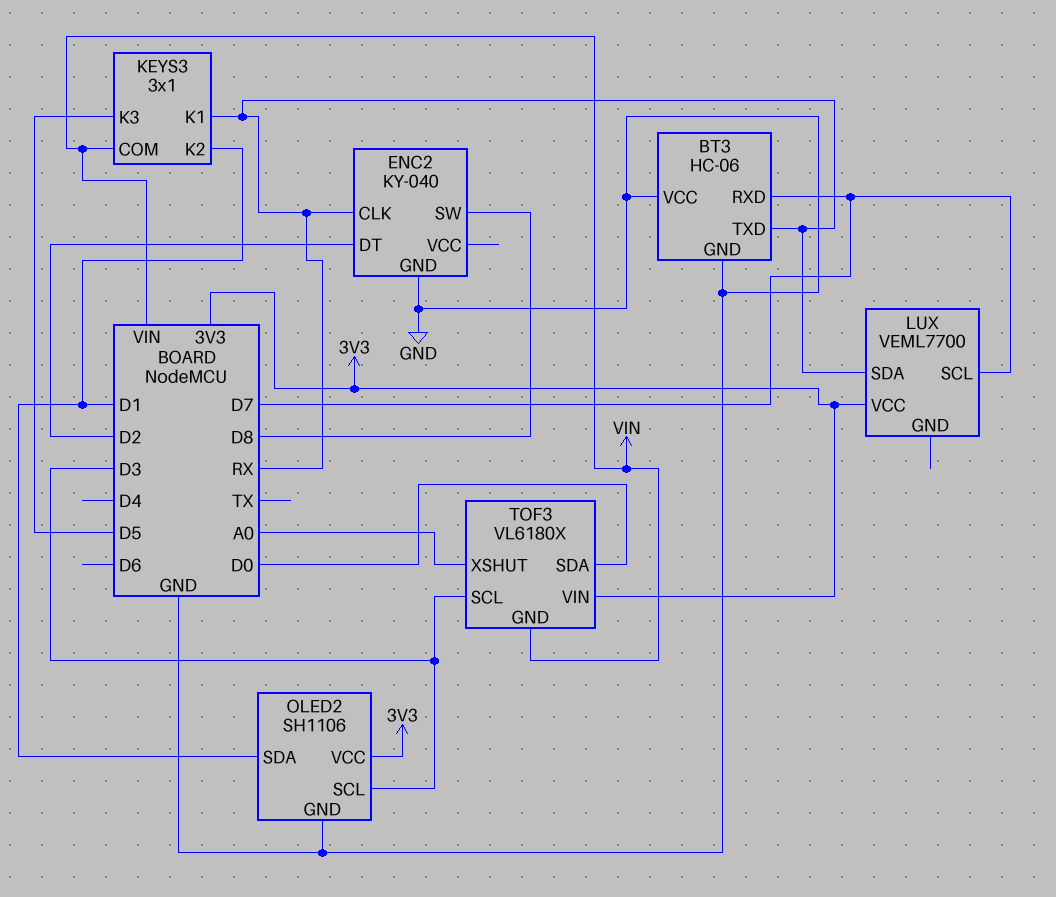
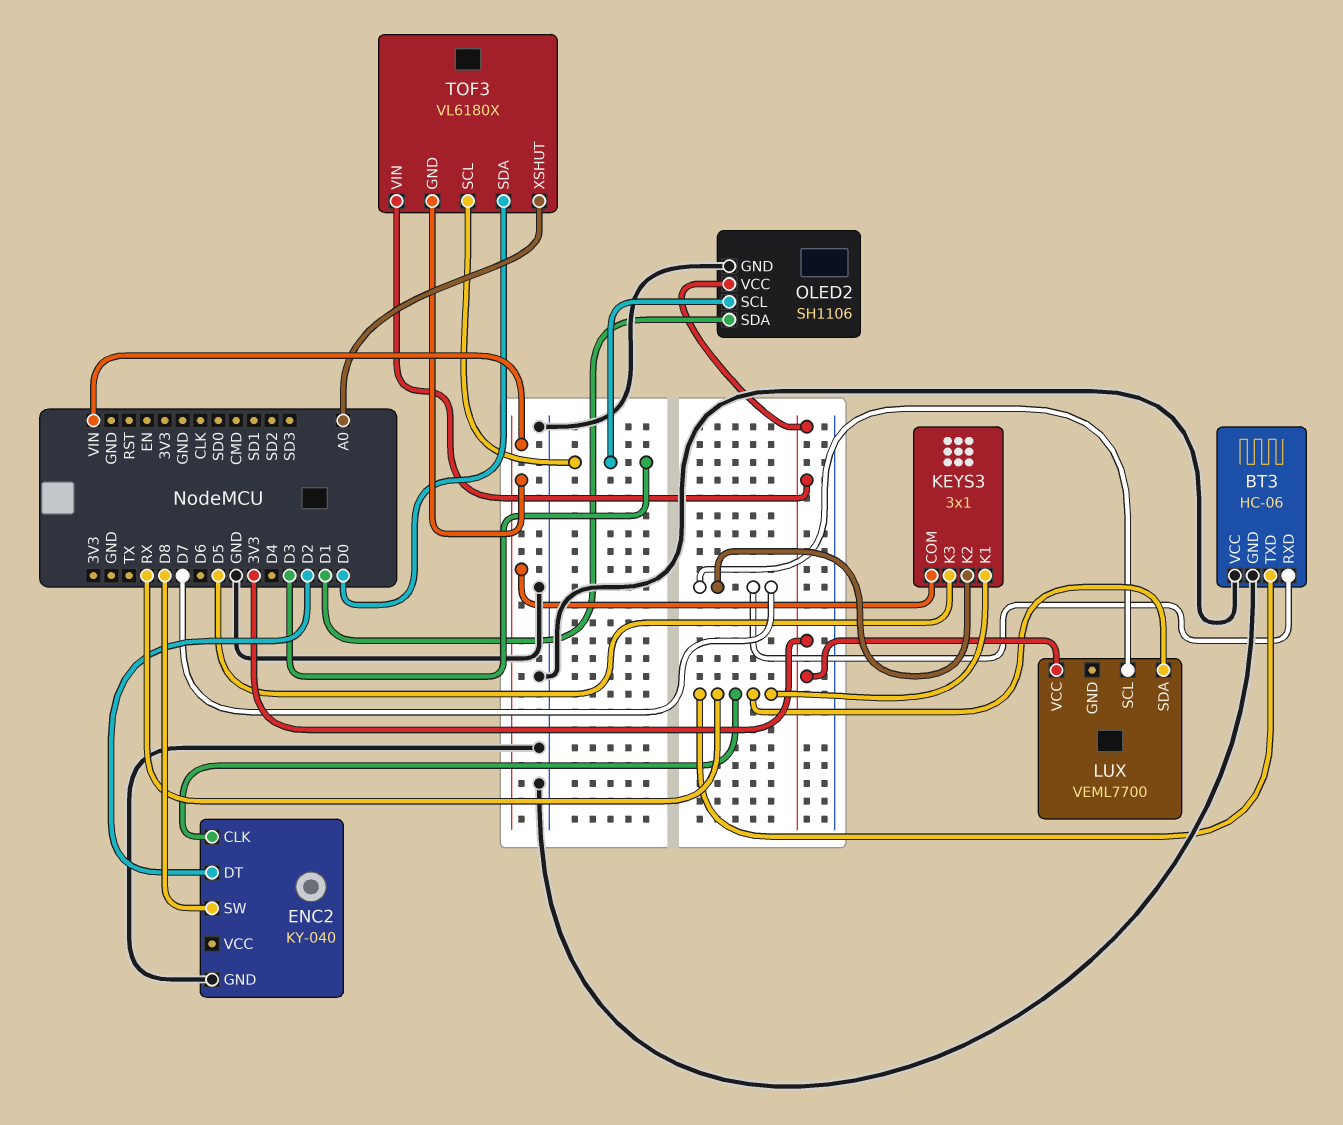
KEYS3 pin K2: D1 -> D7

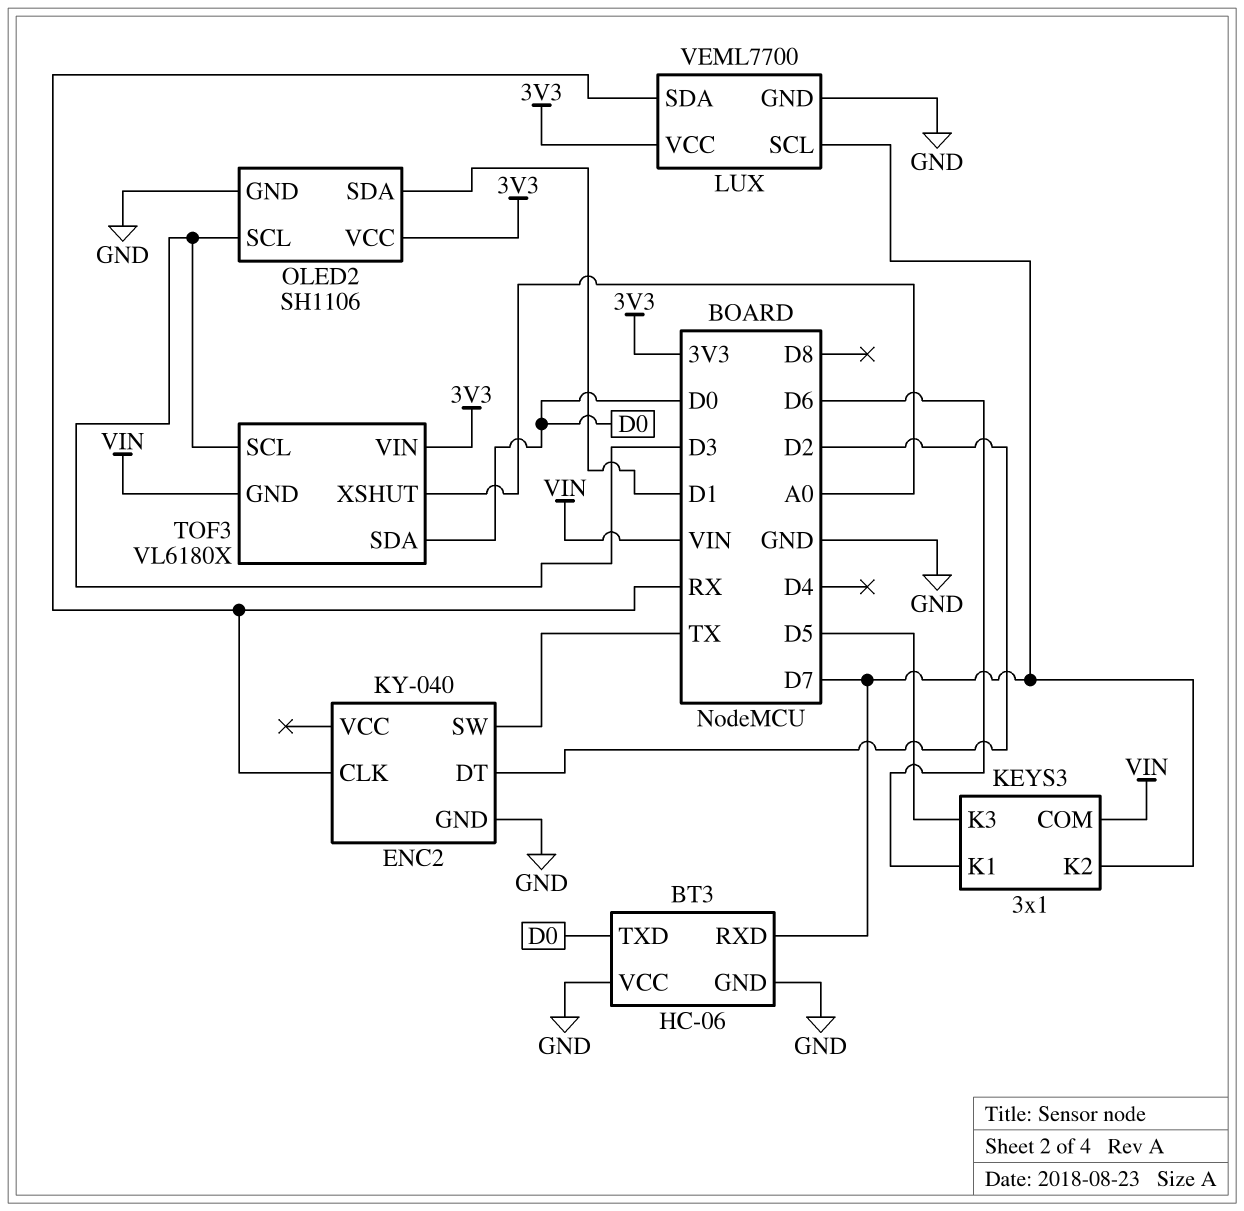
BT3 pin TXD: RX -> D0
ENC2 pin SW: D8 -> TX
KEYS3 pin K1: RX -> D6
LUX pin GND: none -> GND

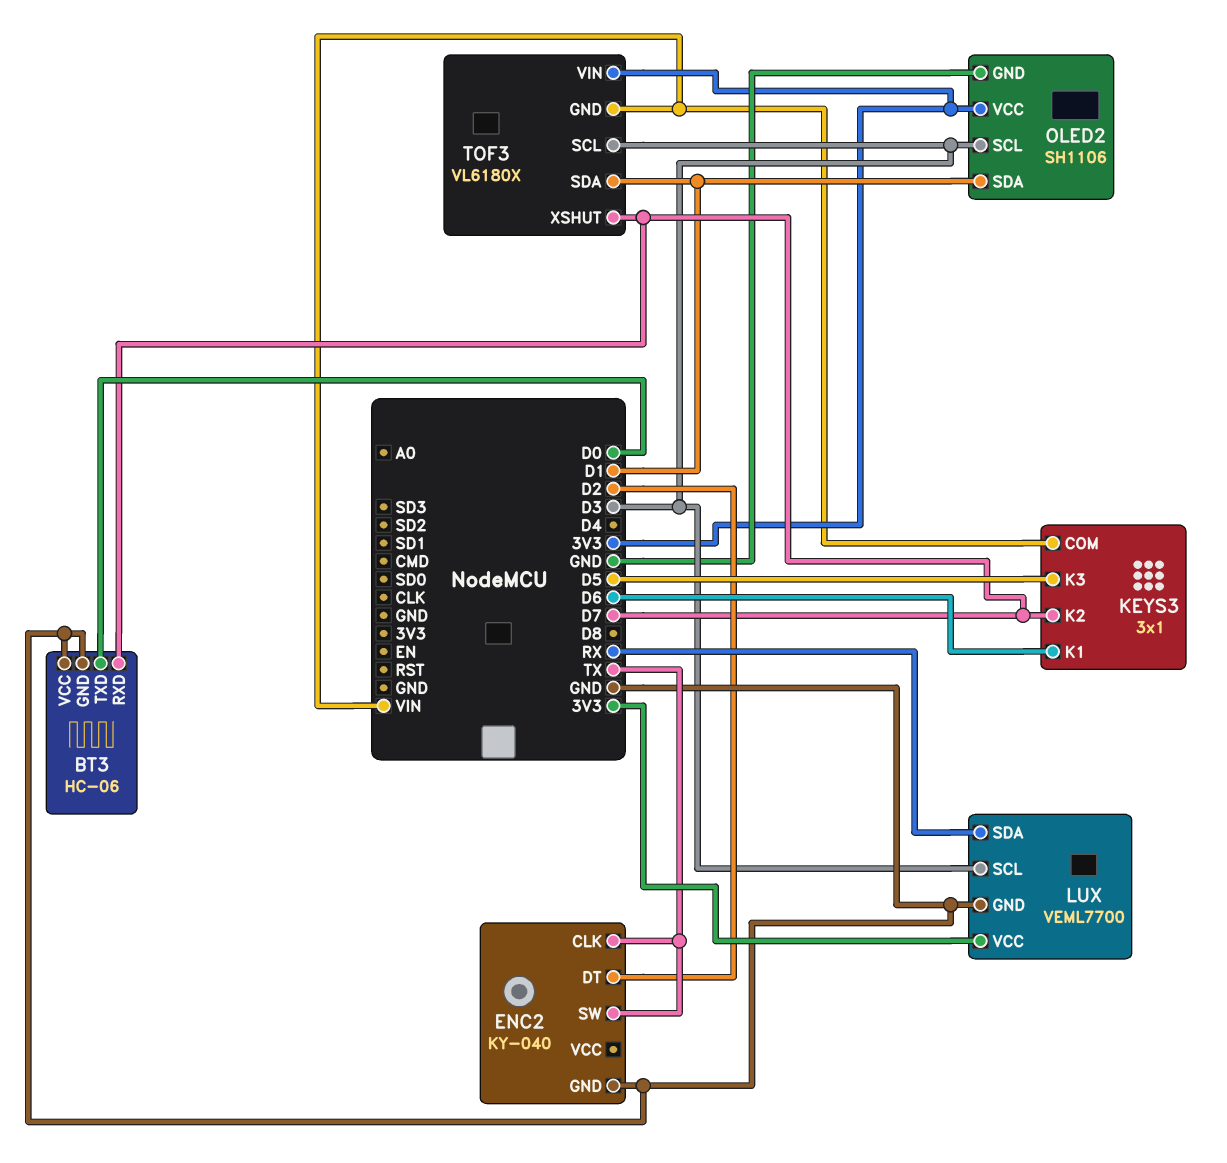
ENC2 pin CLK: RX -> TX
LUX pin SCL: D7 -> D3
TOF3 pin SDA: D0 -> D1
TOF3 pin XSHUT: A0 -> D7

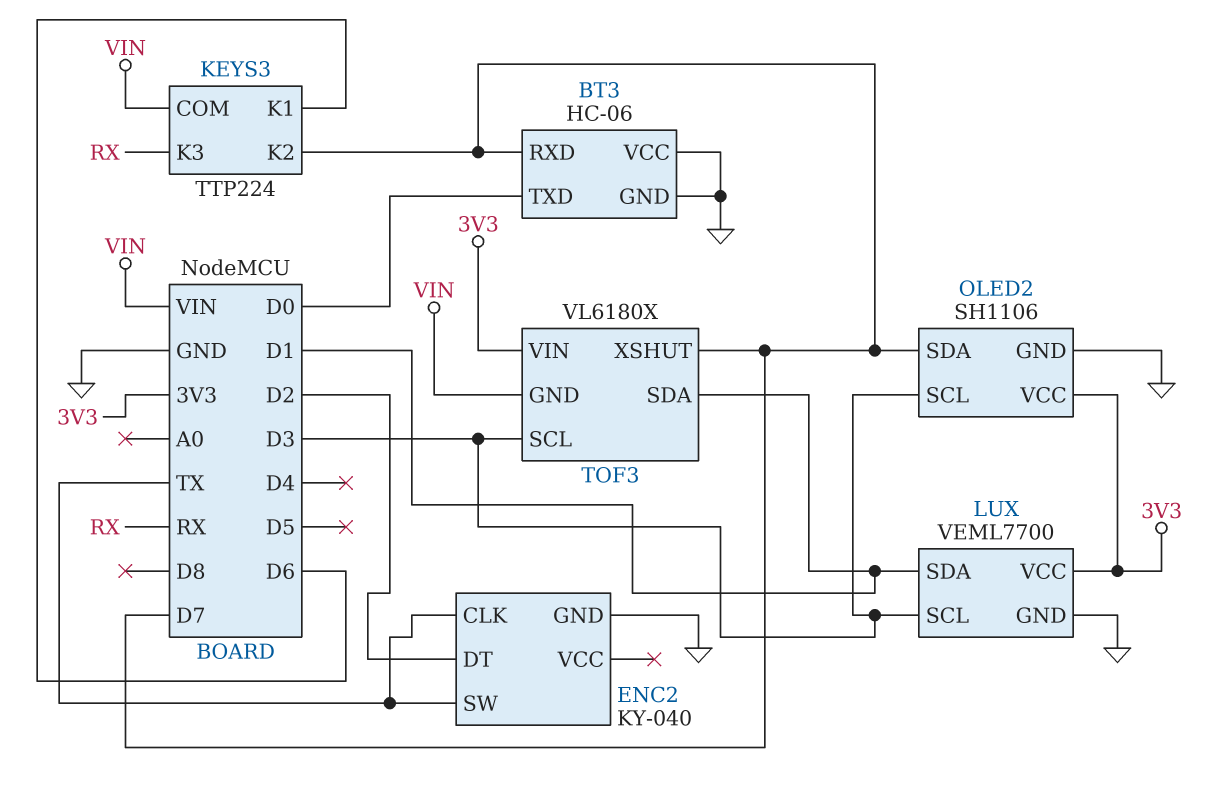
KEYS3: 3x1 -> TTP224
KEYS3 pin K3: D5 -> RX
LUX pin SDA: RX -> D1
OLED2 pin SDA: D1 -> D7

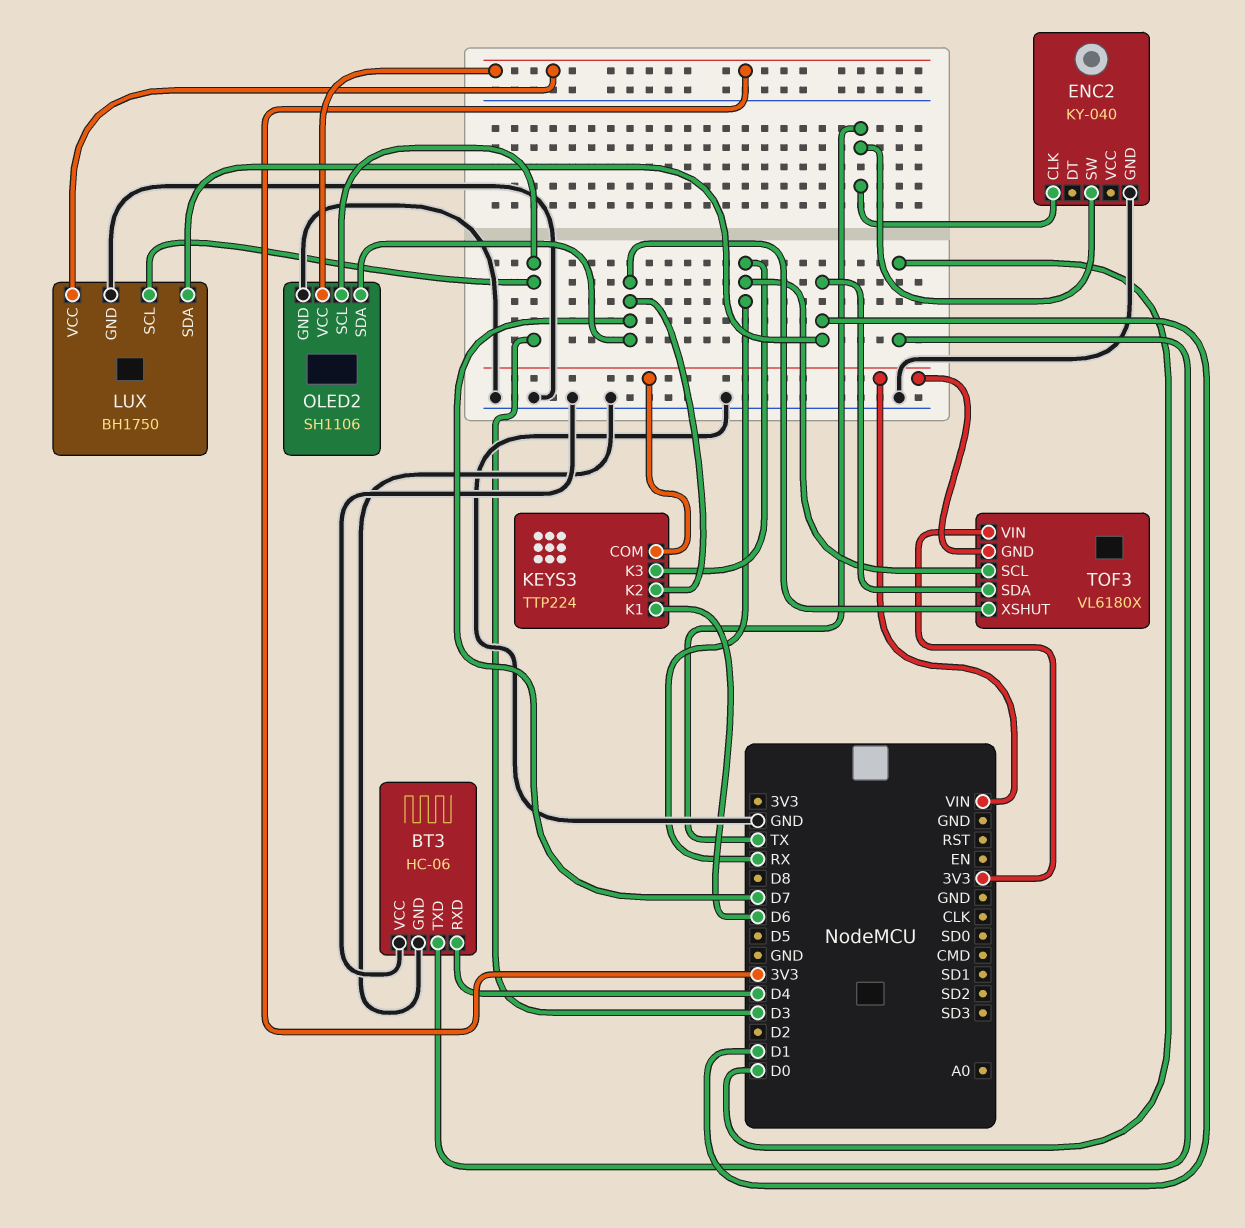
BT3 pin RXD: D7 -> D4
ENC2 pin DT: D2 -> none
LUX: VEML7700 -> BH1750
TOF3 pin SCL: D3 -> RX

